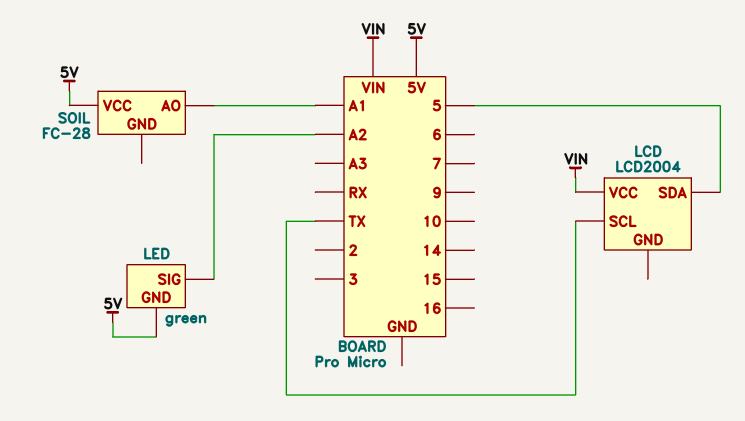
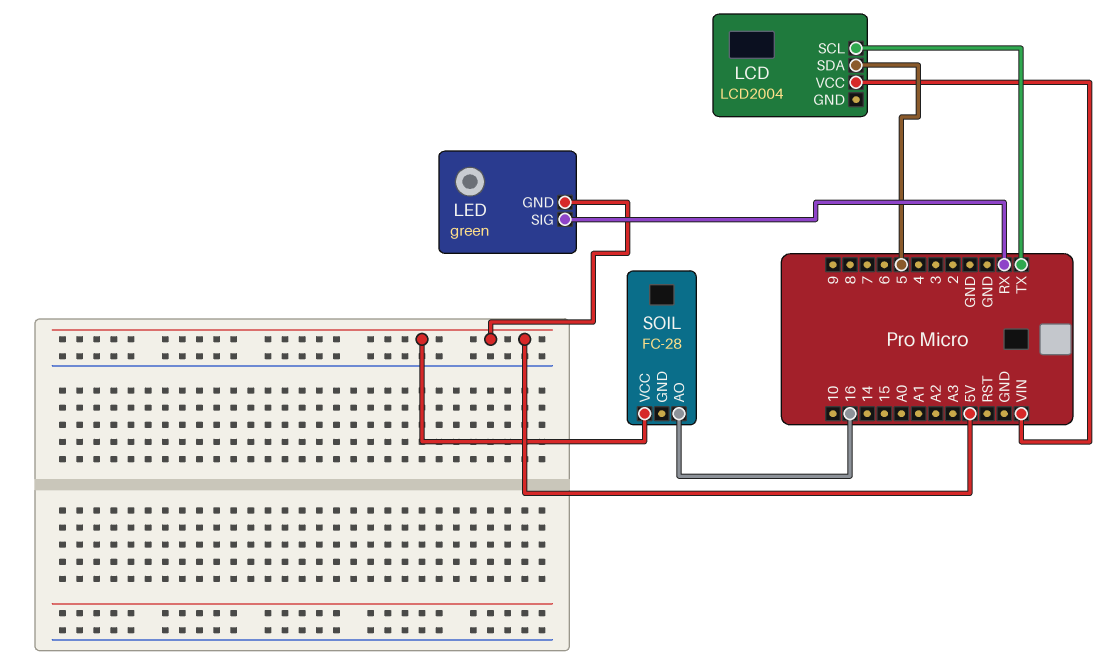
LED pin SIG: A2 -> RX
SOIL pin AO: A1 -> 16

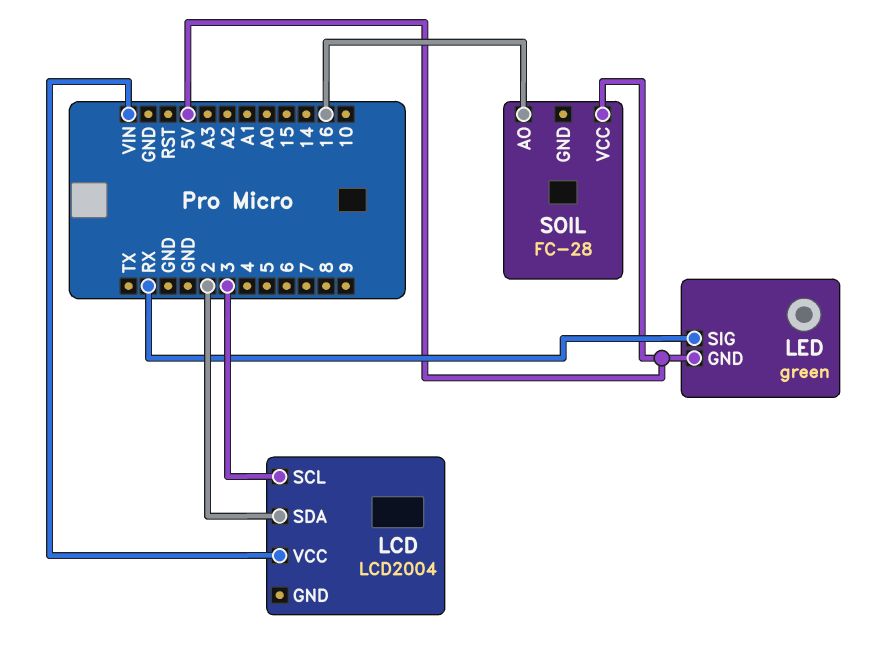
LCD pin SCL: TX -> 3
LCD pin SDA: 5 -> 2

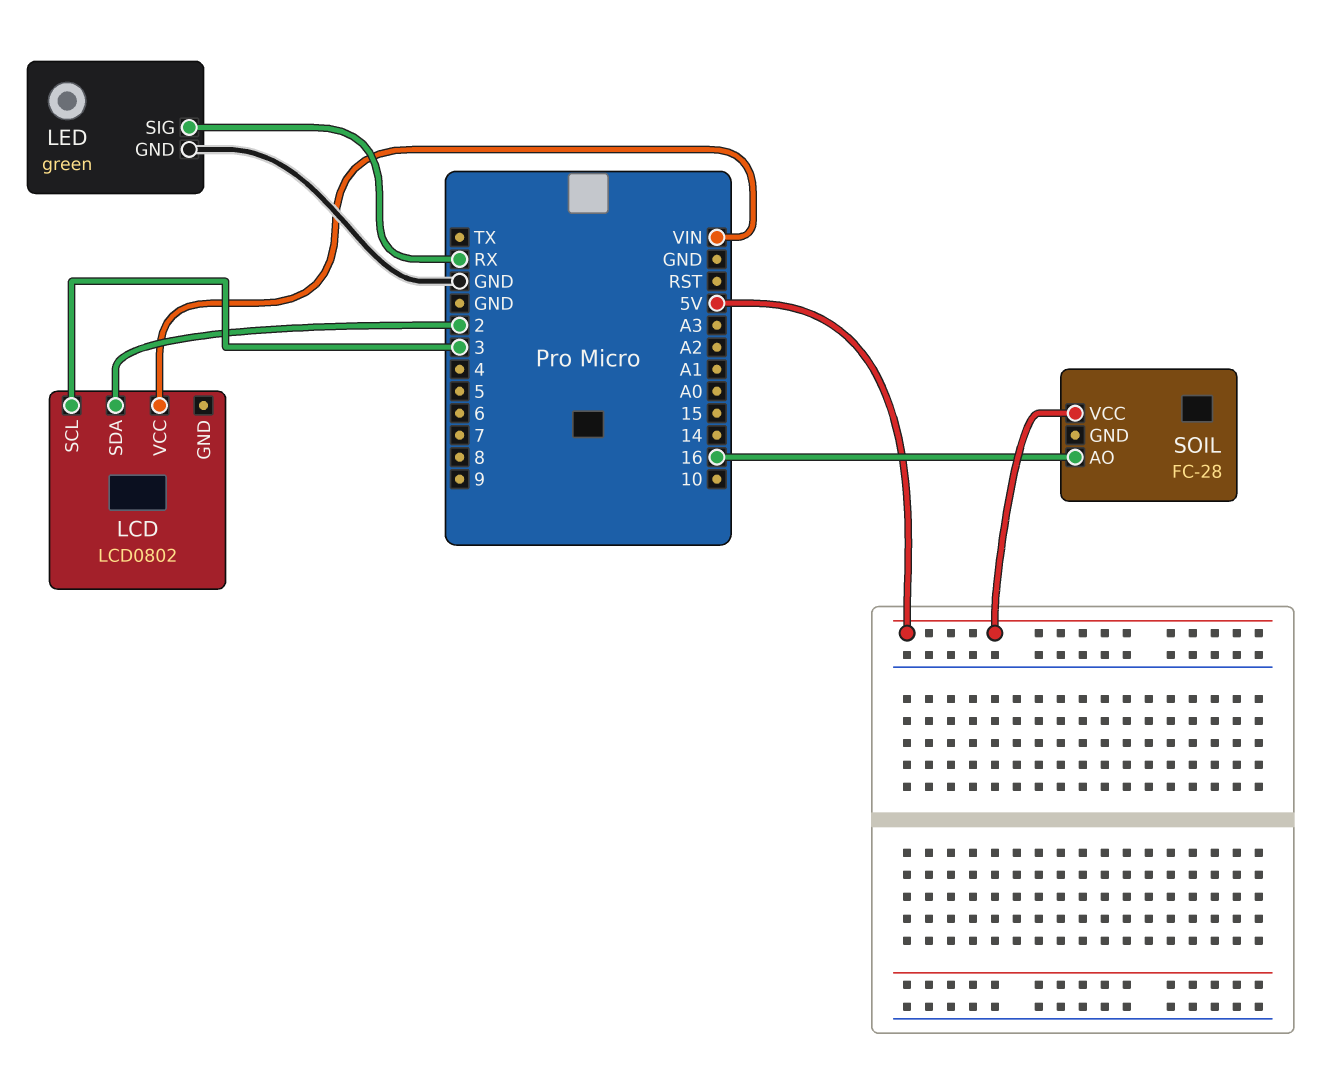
LCD: LCD2004 -> LCD0802
LED pin GND: 5V -> GND

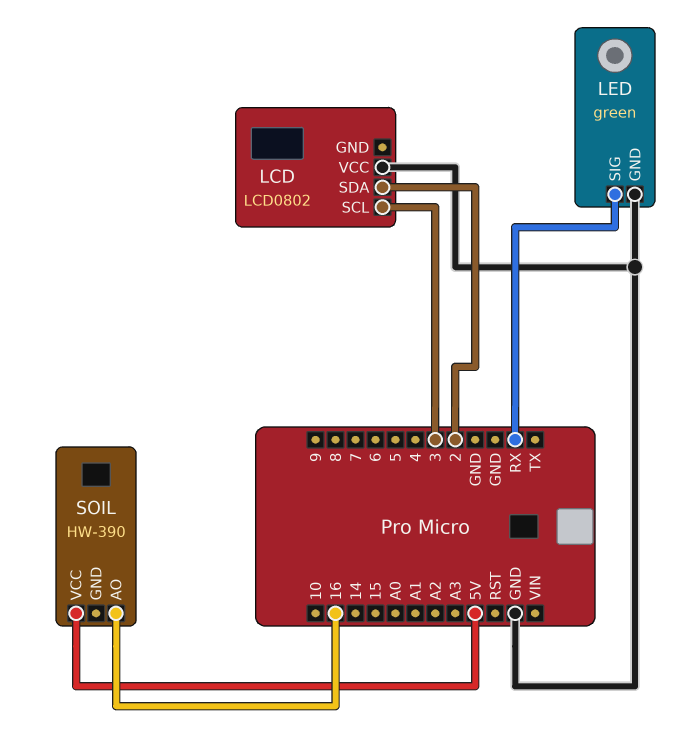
LCD pin VCC: VIN -> GND
SOIL: FC-28 -> HW-390

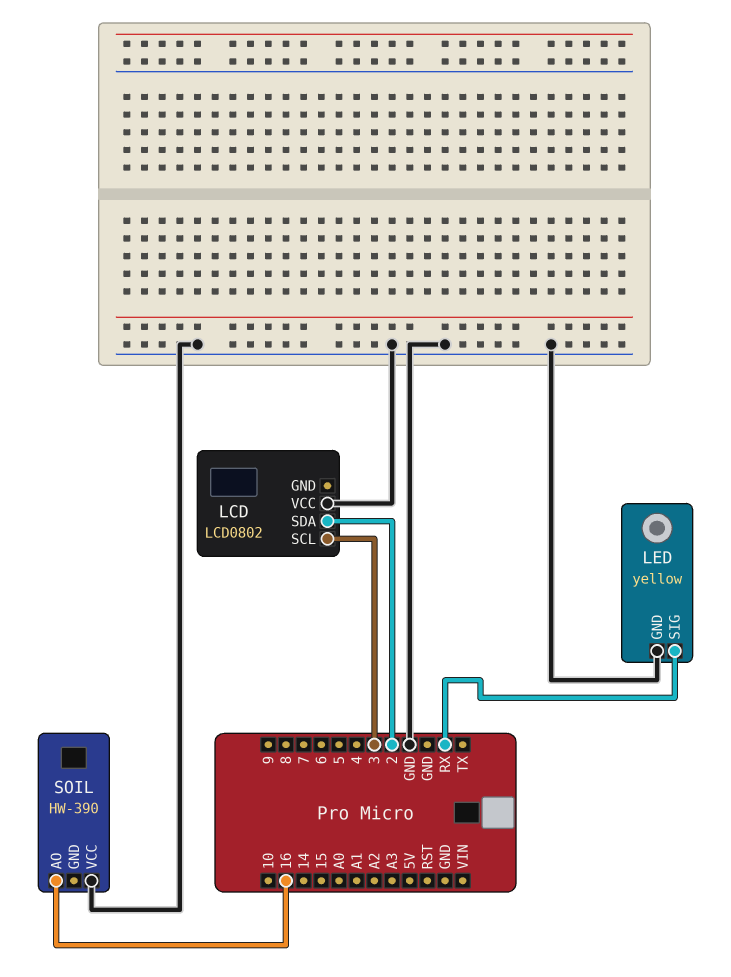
LED: green -> yellow
SOIL pin VCC: 5V -> GND

